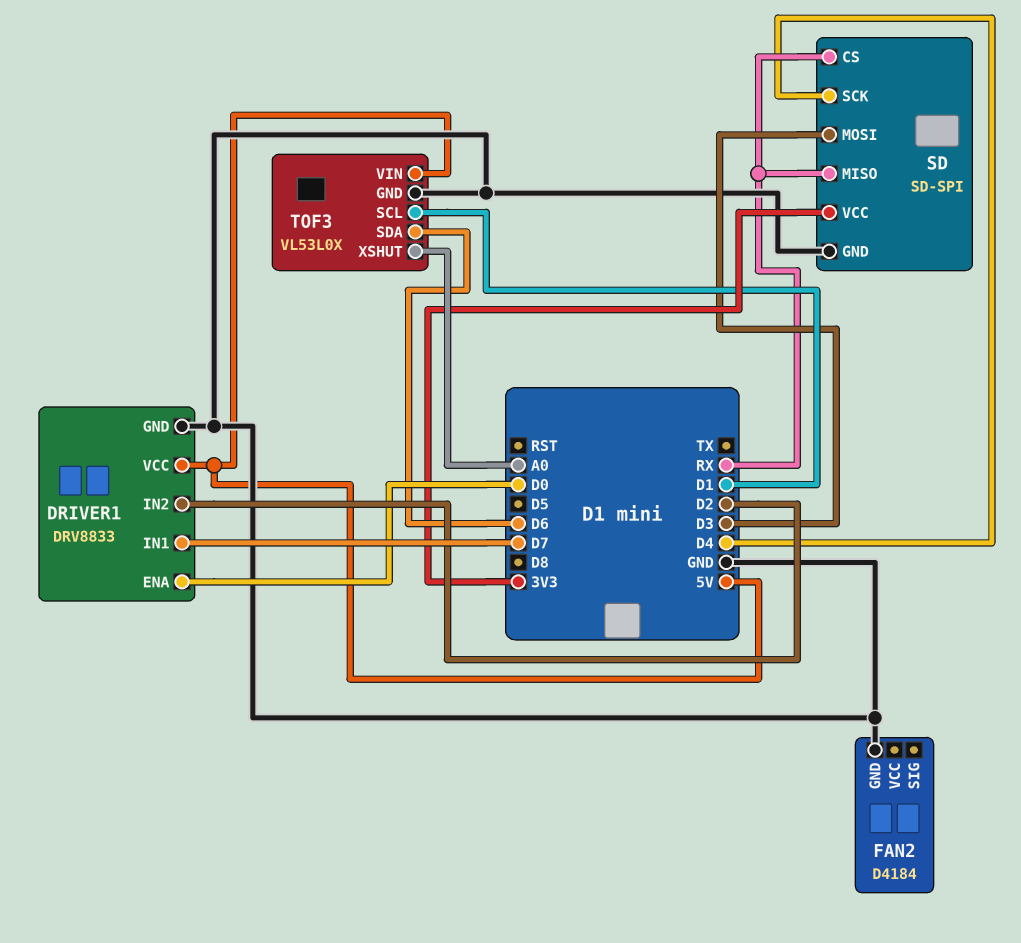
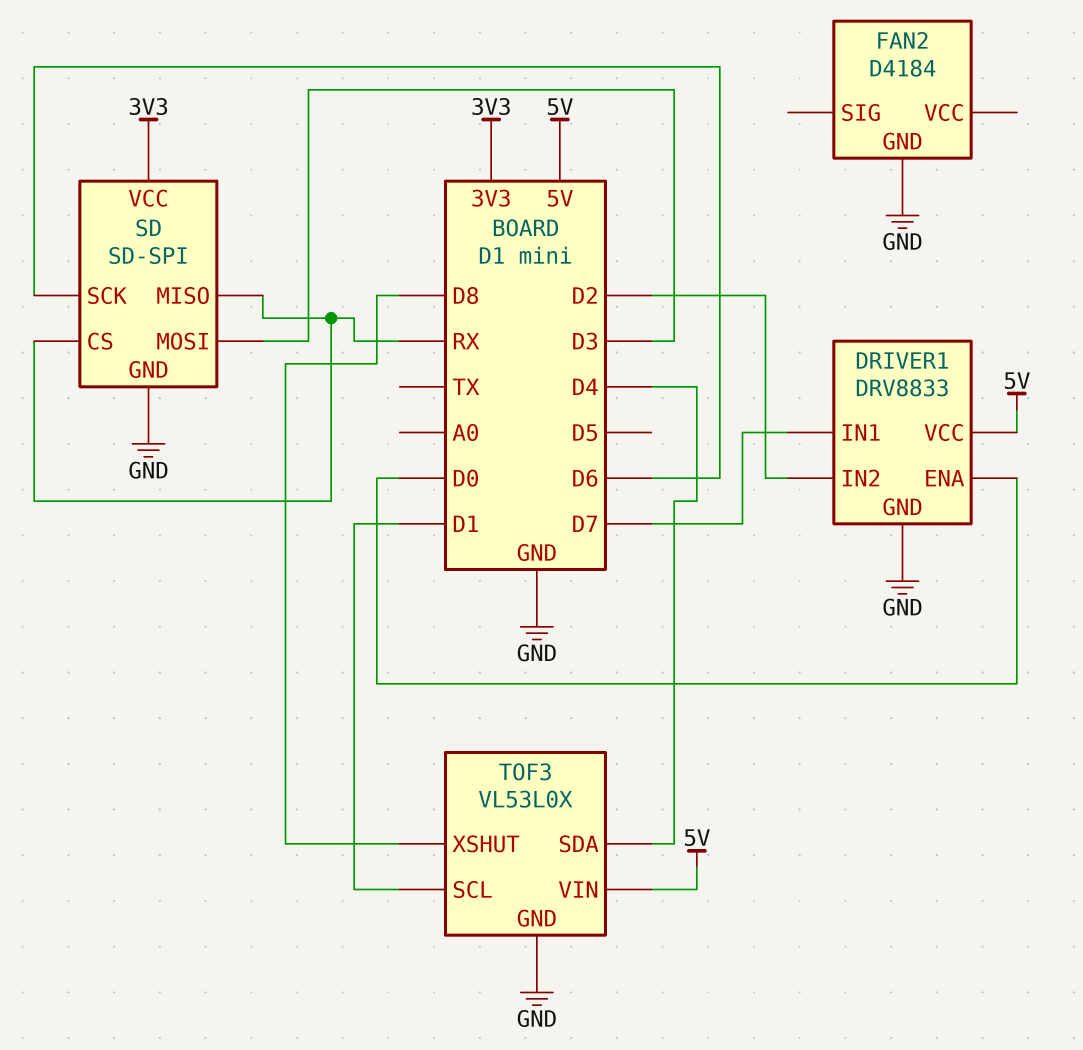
SD pin SCK: D4 -> D6
TOF3 pin SDA: D6 -> D4
TOF3 pin XSHUT: A0 -> D8

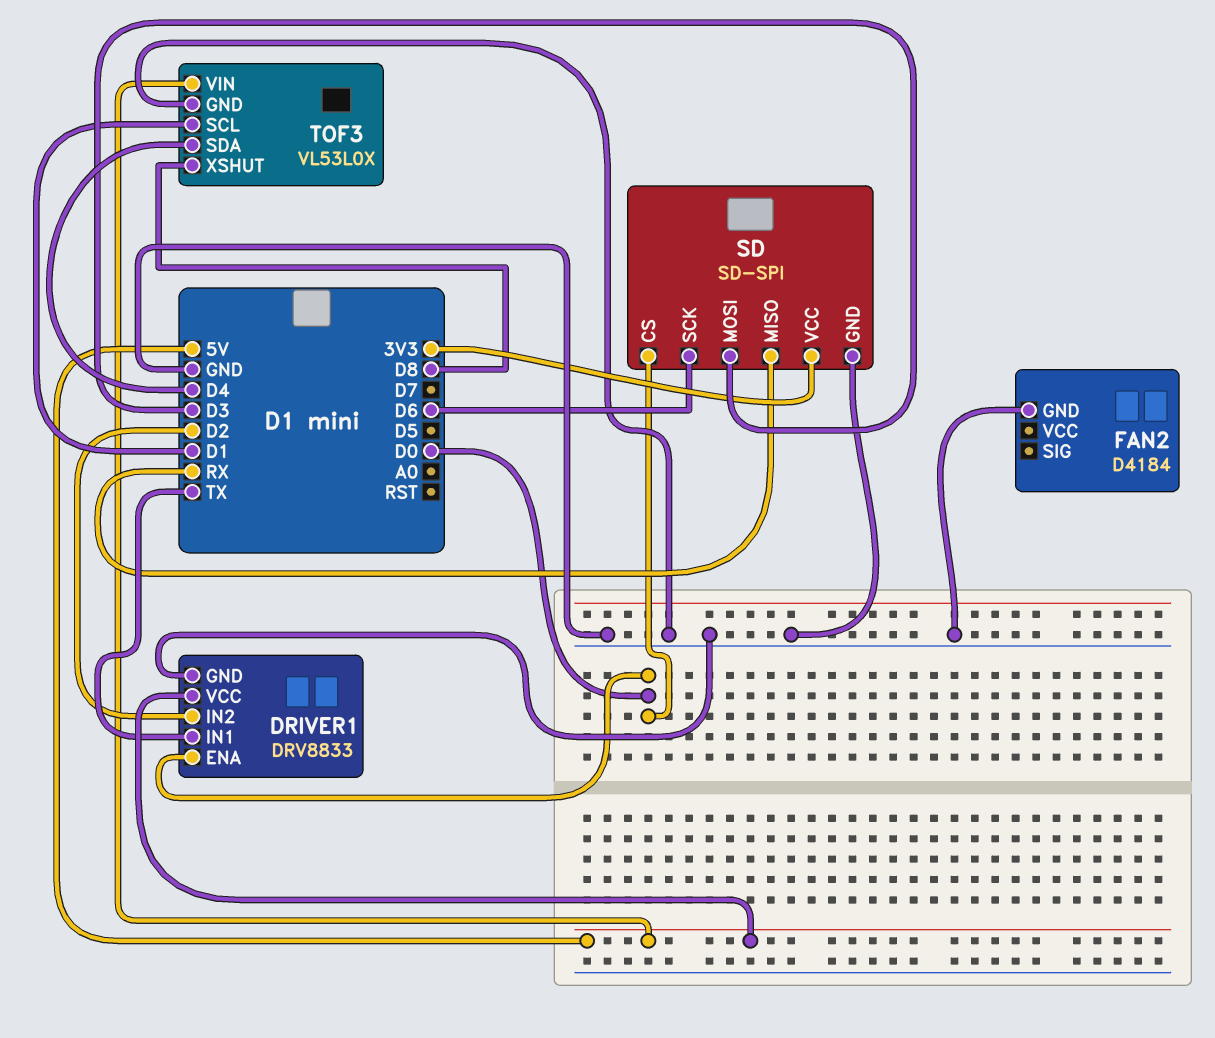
DRIVER1 pin IN1: D7 -> TX
SD pin CS: RX -> D0

